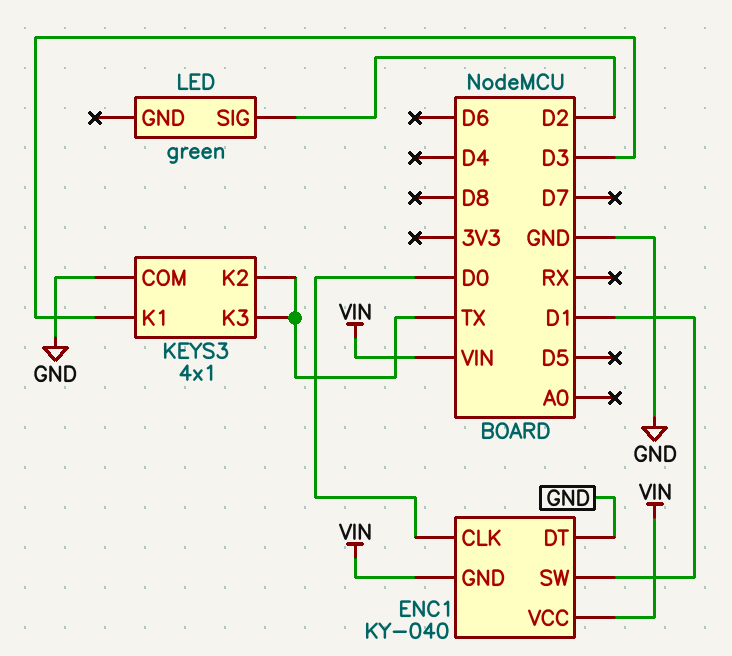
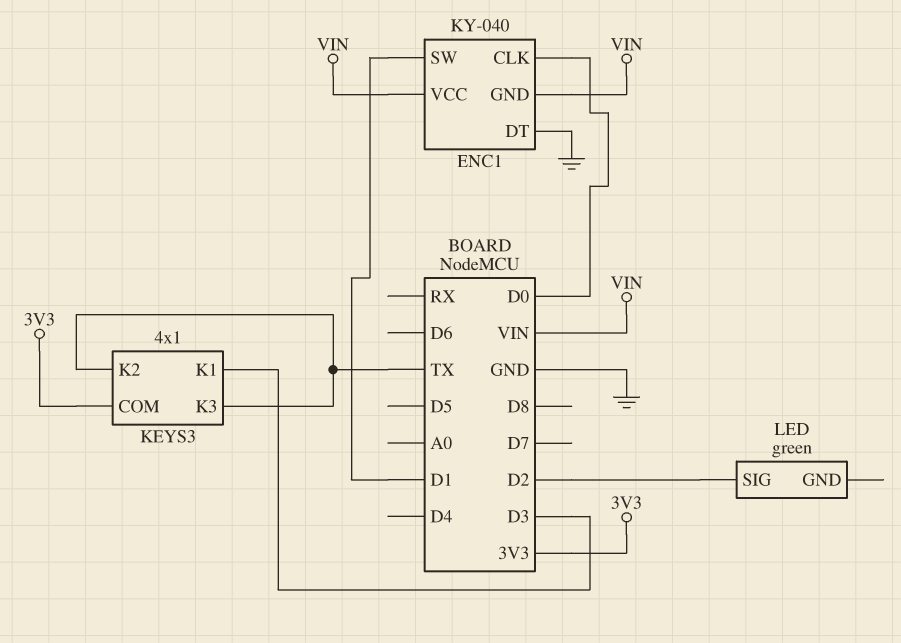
KEYS3 pin COM: GND -> 3V3

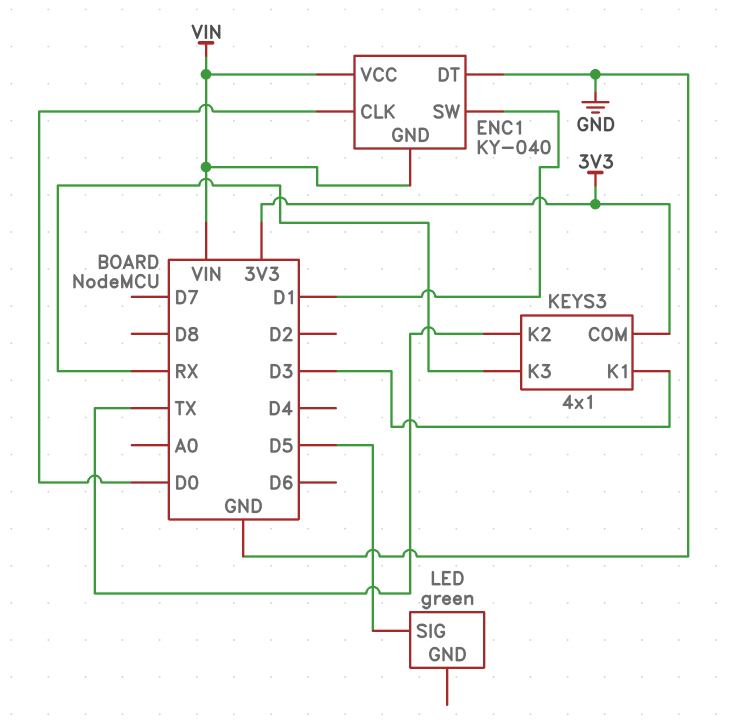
KEYS3 pin K3: TX -> RX
LED pin SIG: D2 -> D5

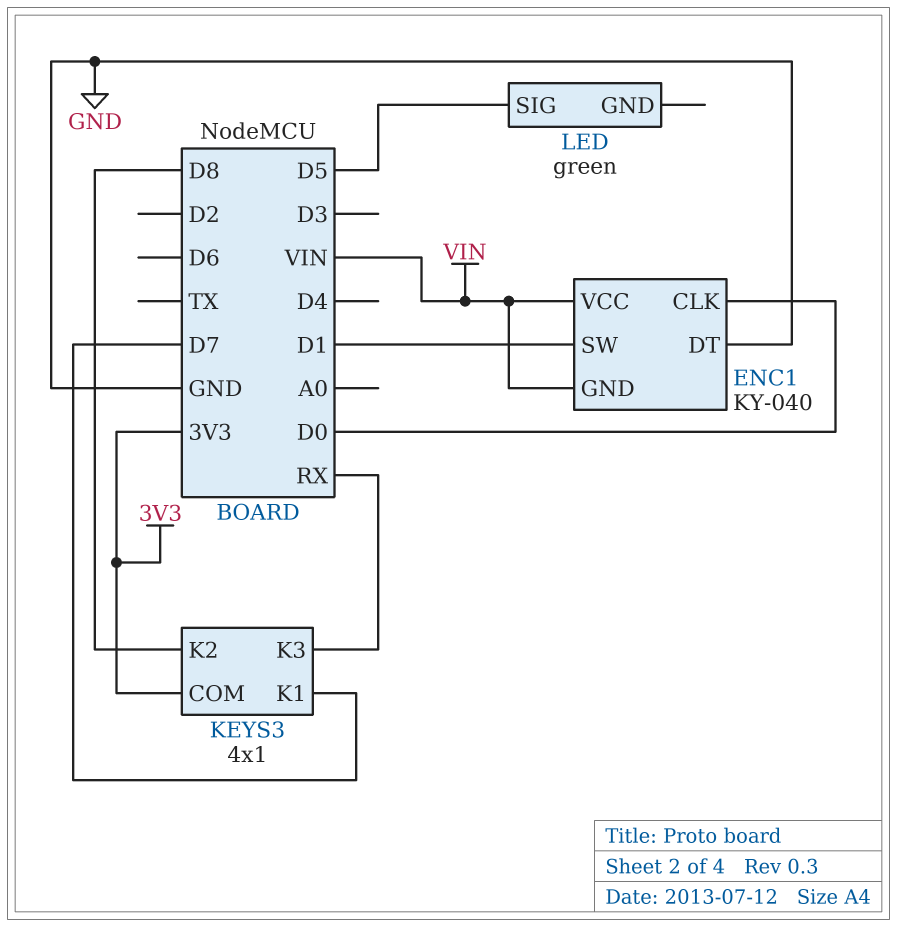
KEYS3 pin K1: D3 -> D7
KEYS3 pin K2: TX -> D8

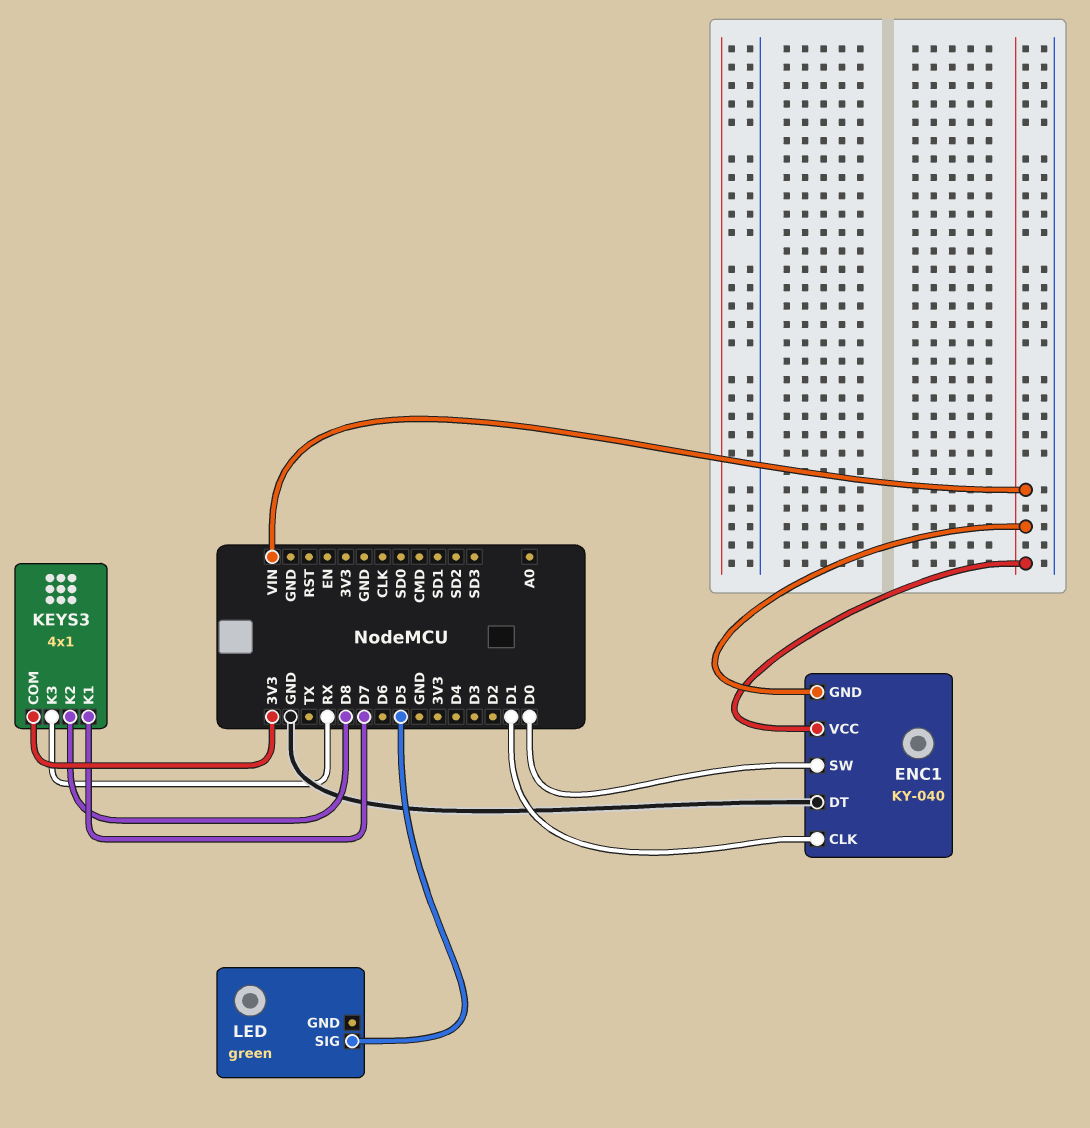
ENC1 pin CLK: D0 -> D1
ENC1 pin SW: D1 -> D0

